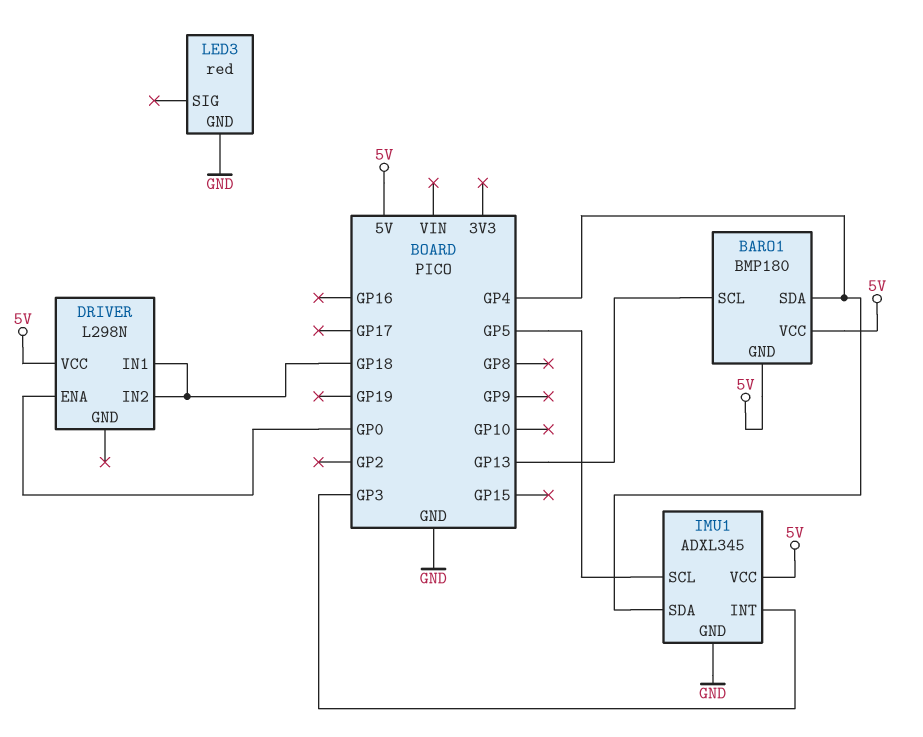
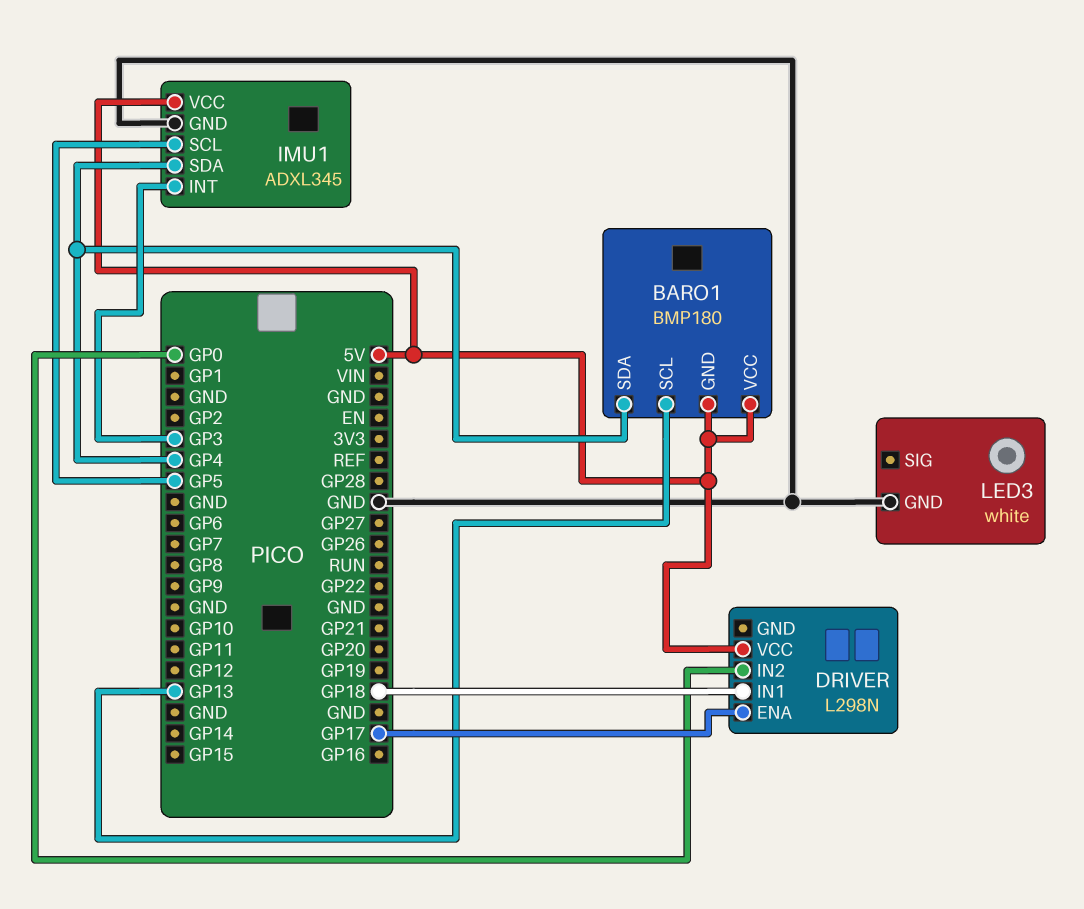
DRIVER pin ENA: GP0 -> GP17
DRIVER pin IN2: GP18 -> GP0
LED3: red -> white

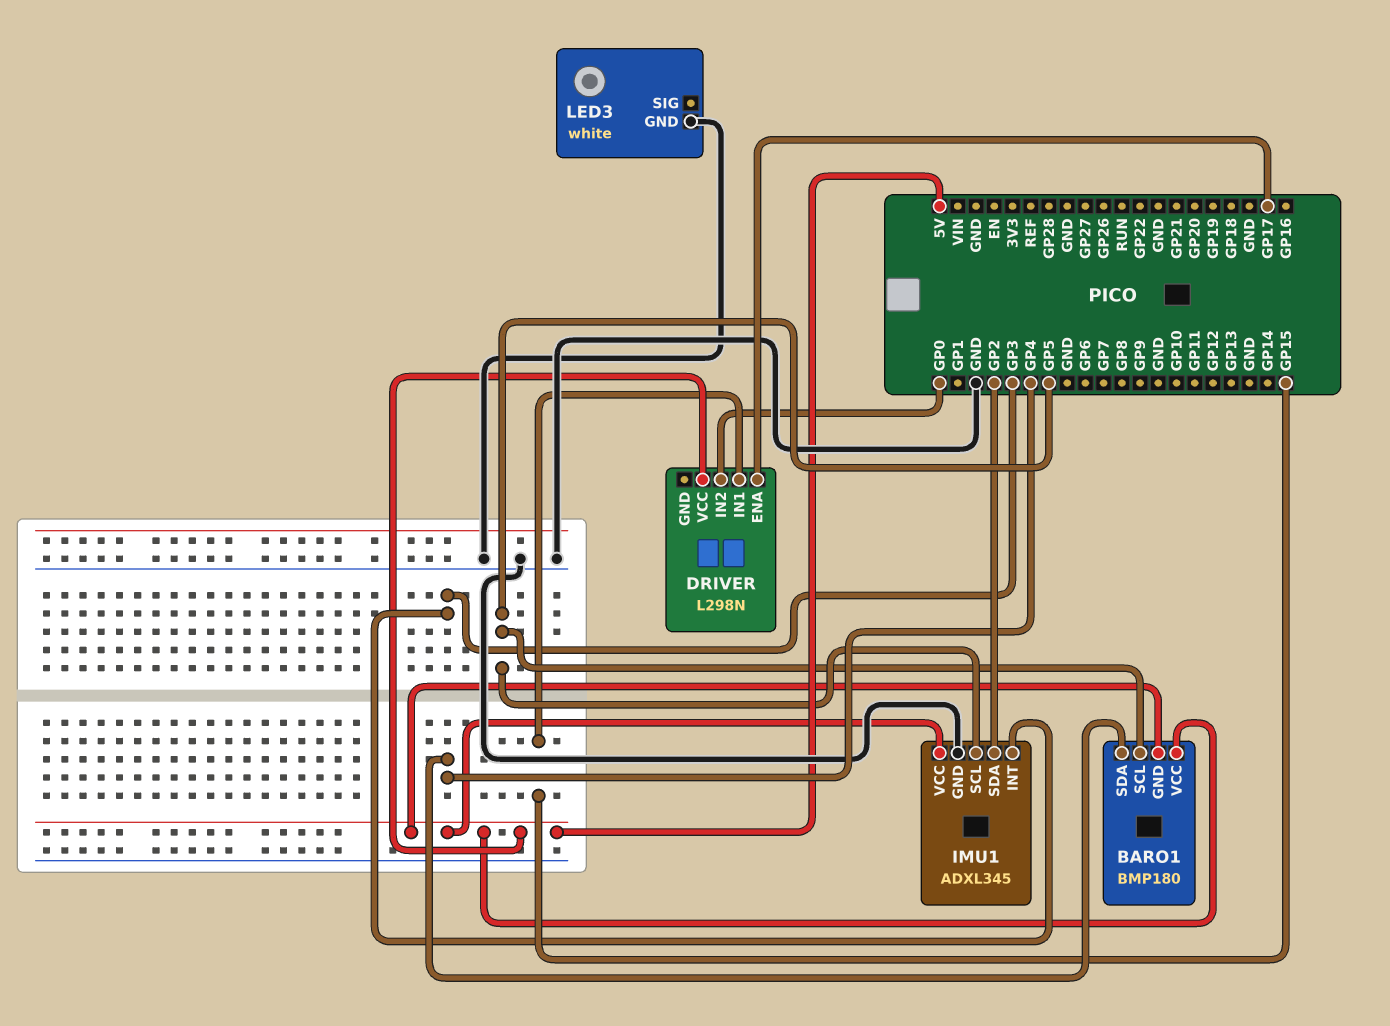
BARO1 pin SCL: GP13 -> GP5
DRIVER pin IN1: GP18 -> GP15
IMU1 pin SDA: GP4 -> GP2

